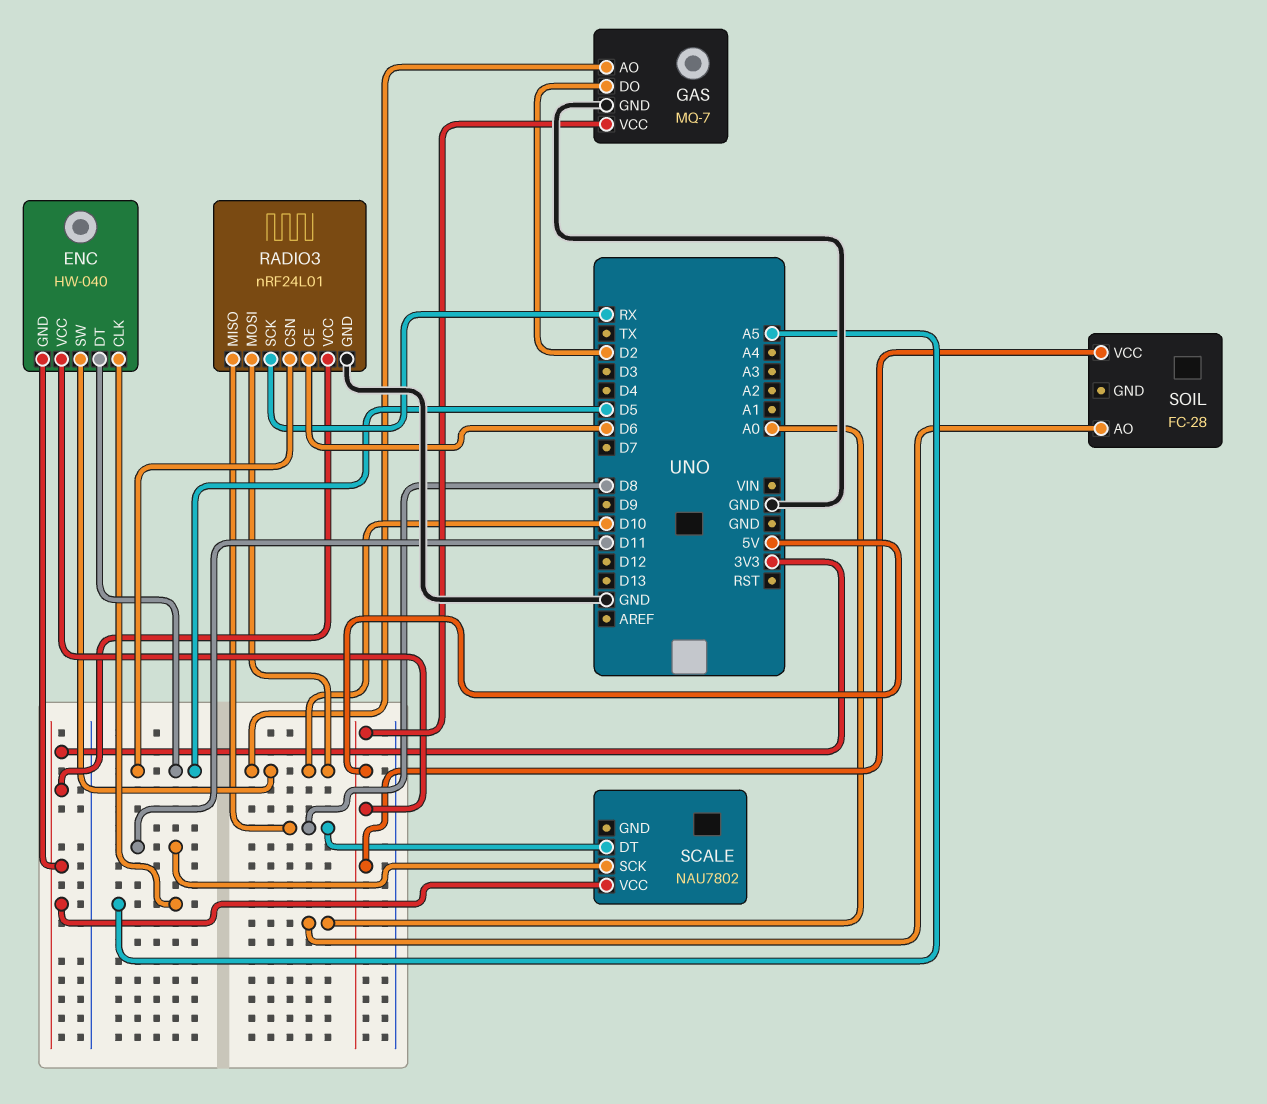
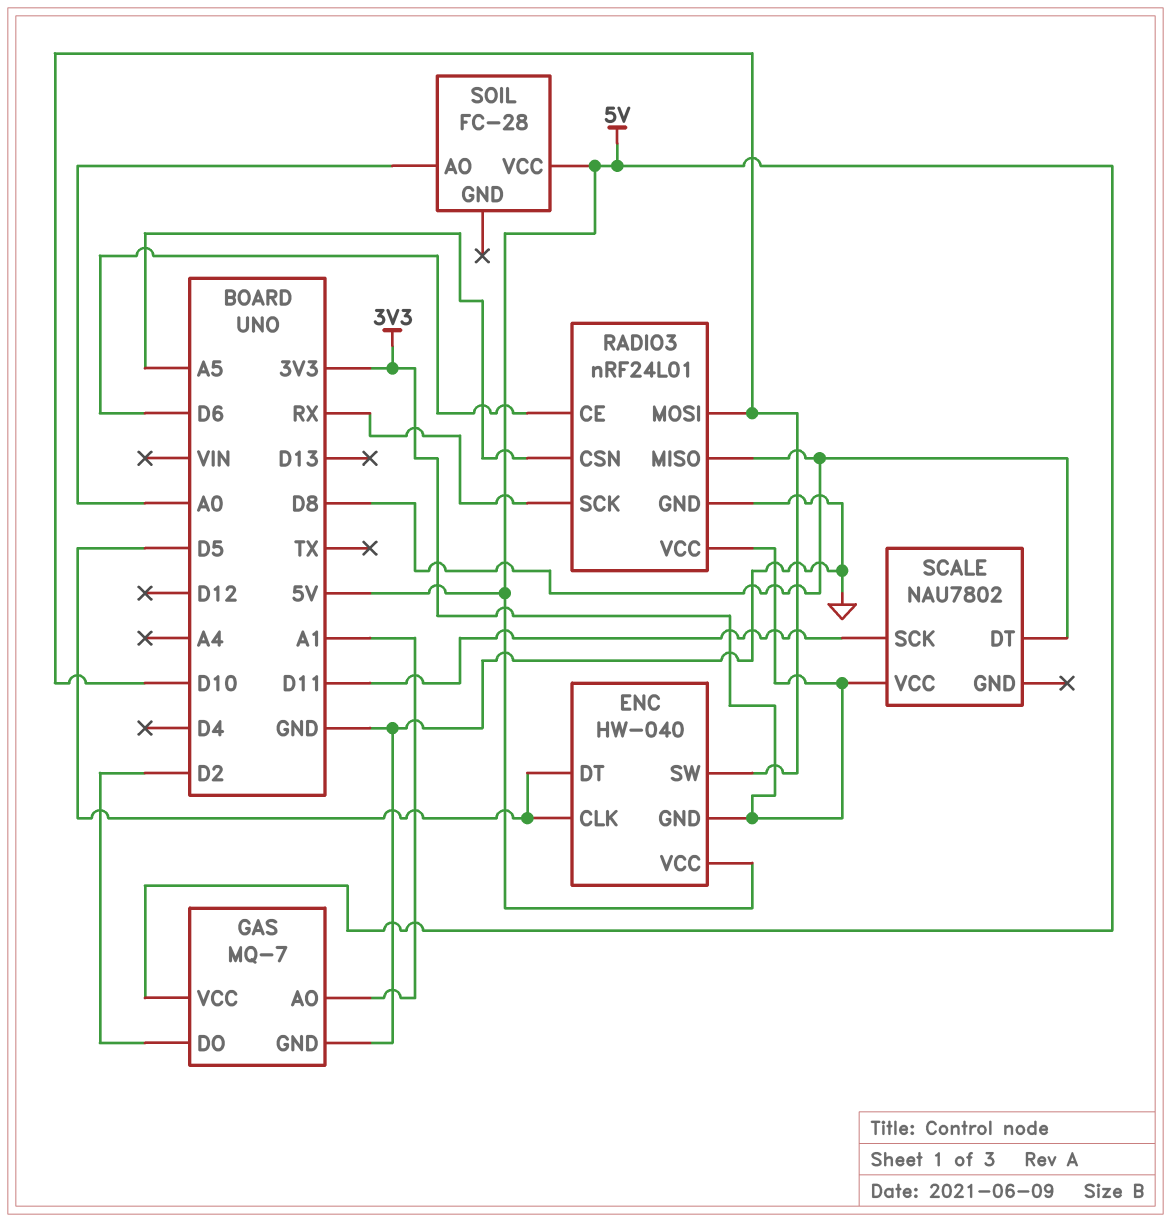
ENC pin CLK: A5 -> D5
GAS pin AO: D10 -> A1
RADIO3 pin CSN: D5 -> A5

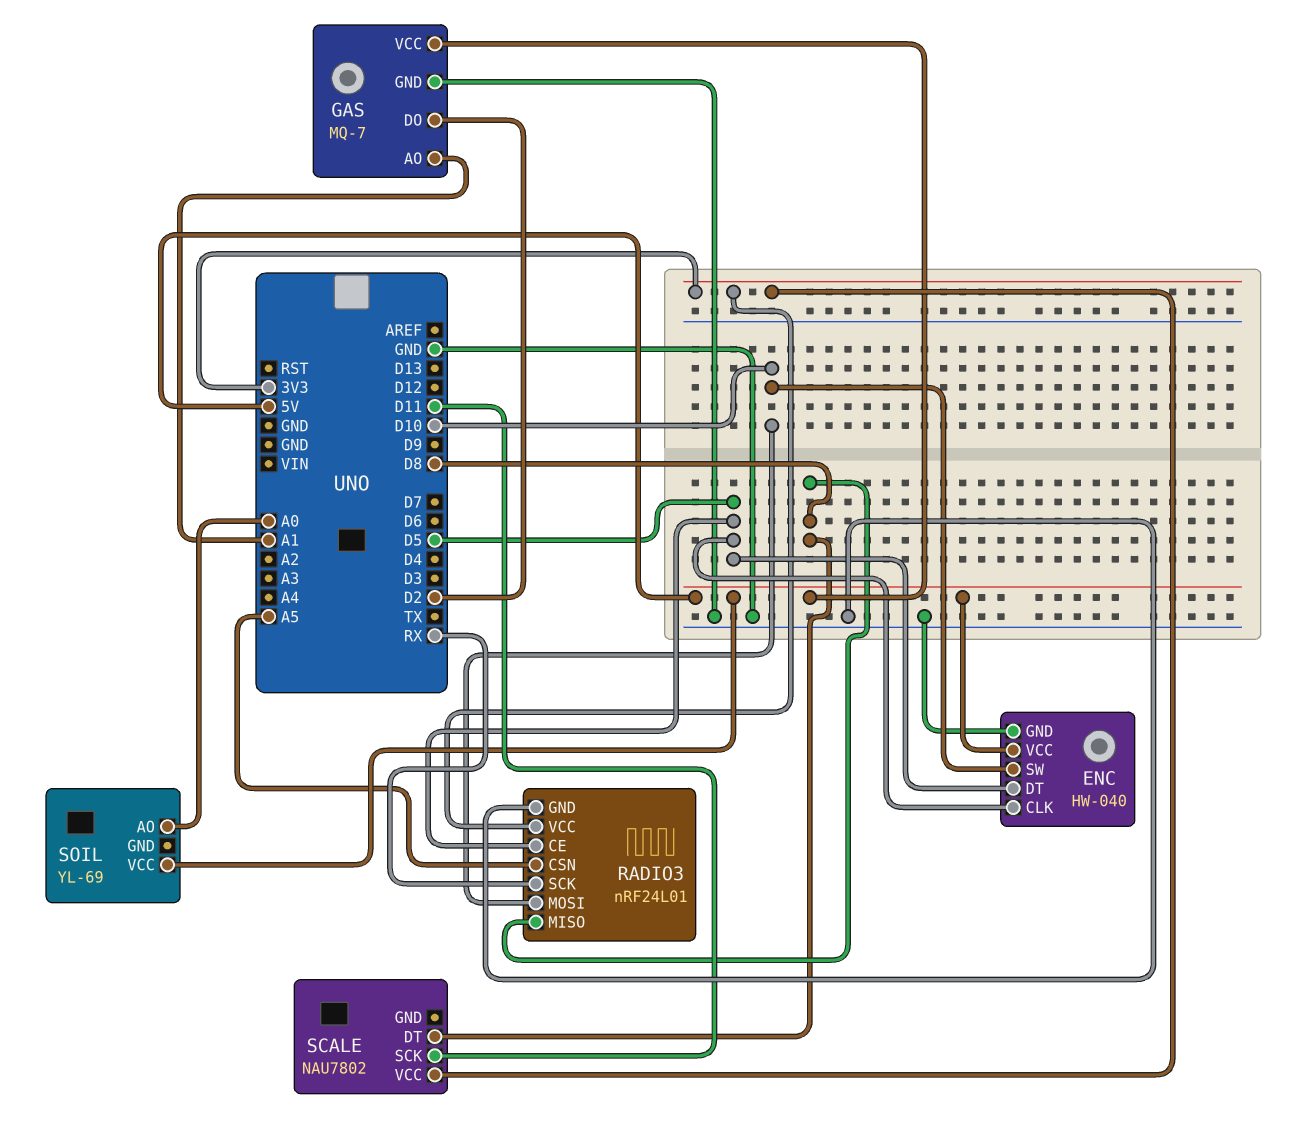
ENC pin GND: 3V3 -> GND
RADIO3 pin CE: D6 -> D5
SOIL: FC-28 -> YL-69

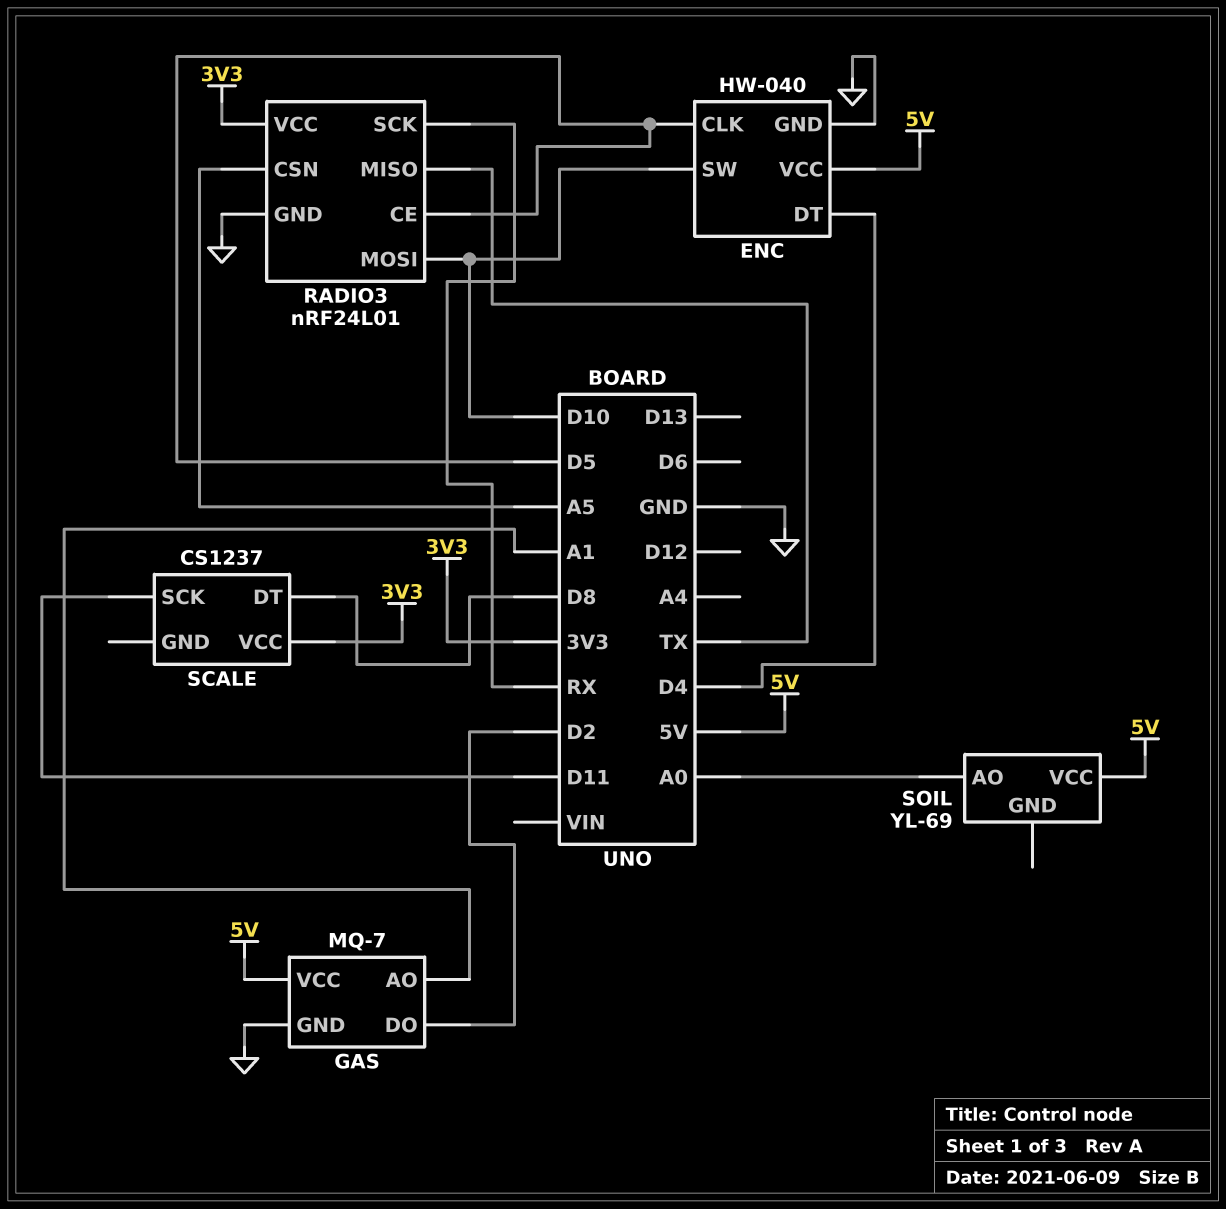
ENC pin DT: D5 -> D4
RADIO3 pin MISO: D8 -> TX
SCALE: NAU7802 -> CS1237

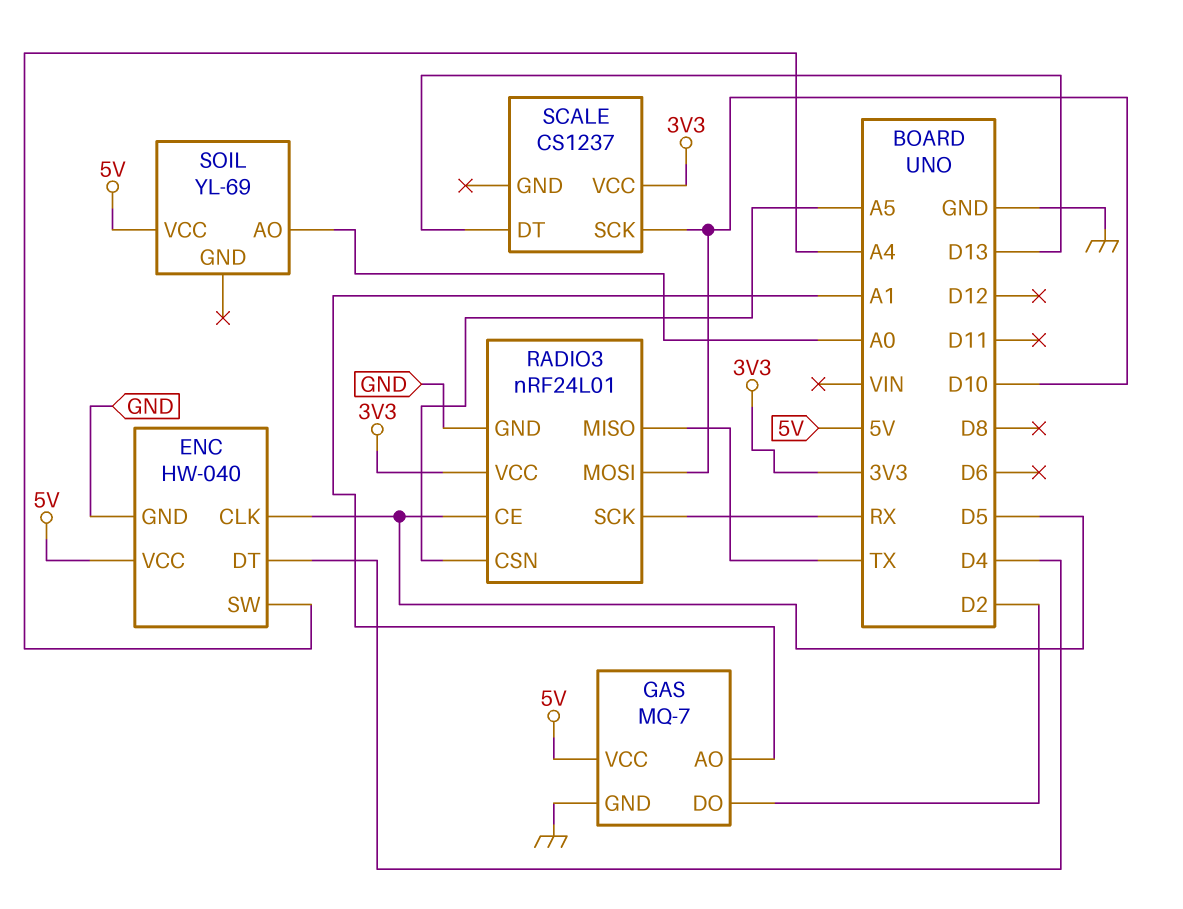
ENC pin SW: D10 -> A4
SCALE pin DT: D8 -> D13
SCALE pin SCK: D11 -> D10

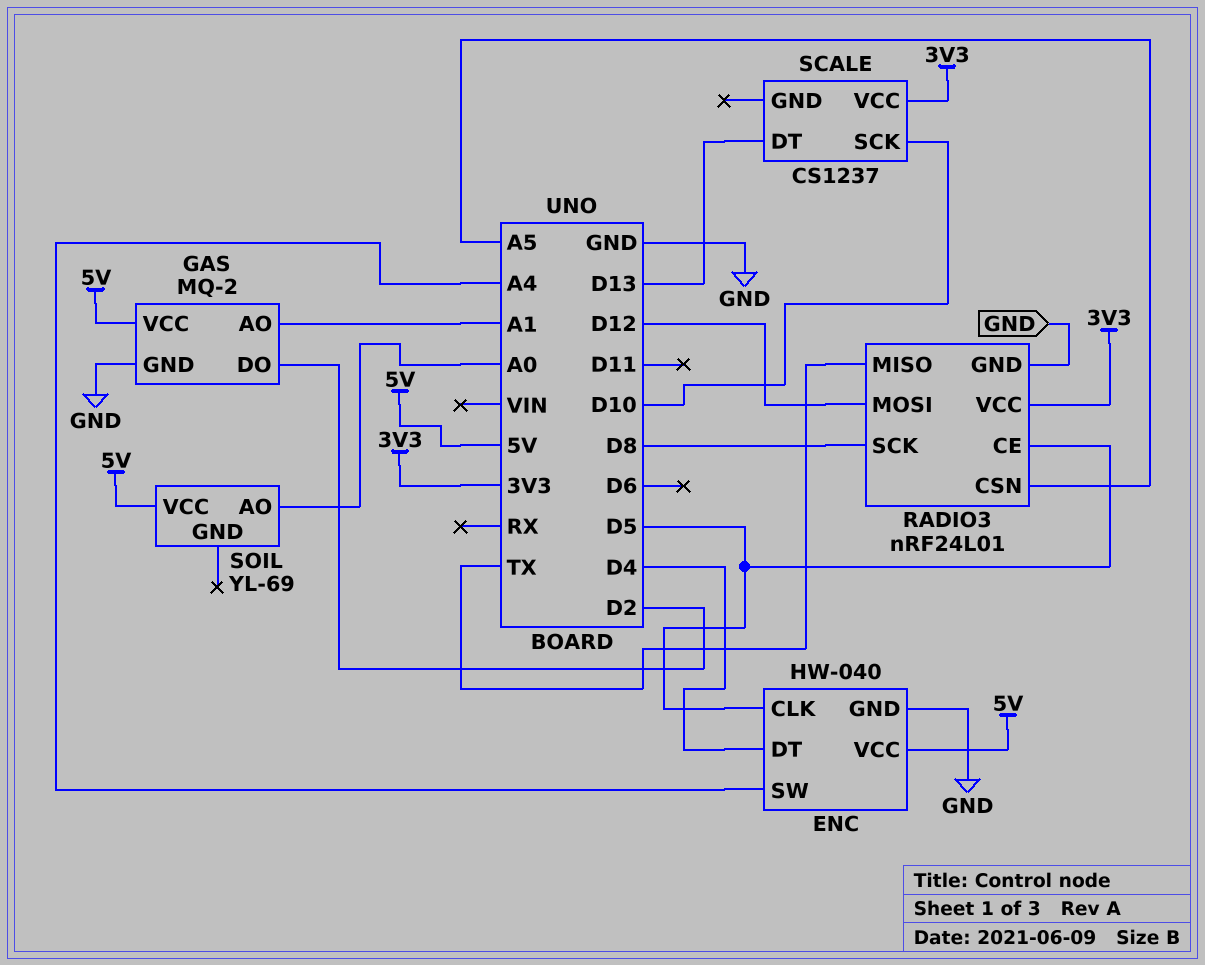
GAS: MQ-7 -> MQ-2
RADIO3 pin MOSI: D10 -> D12
RADIO3 pin SCK: RX -> D8

